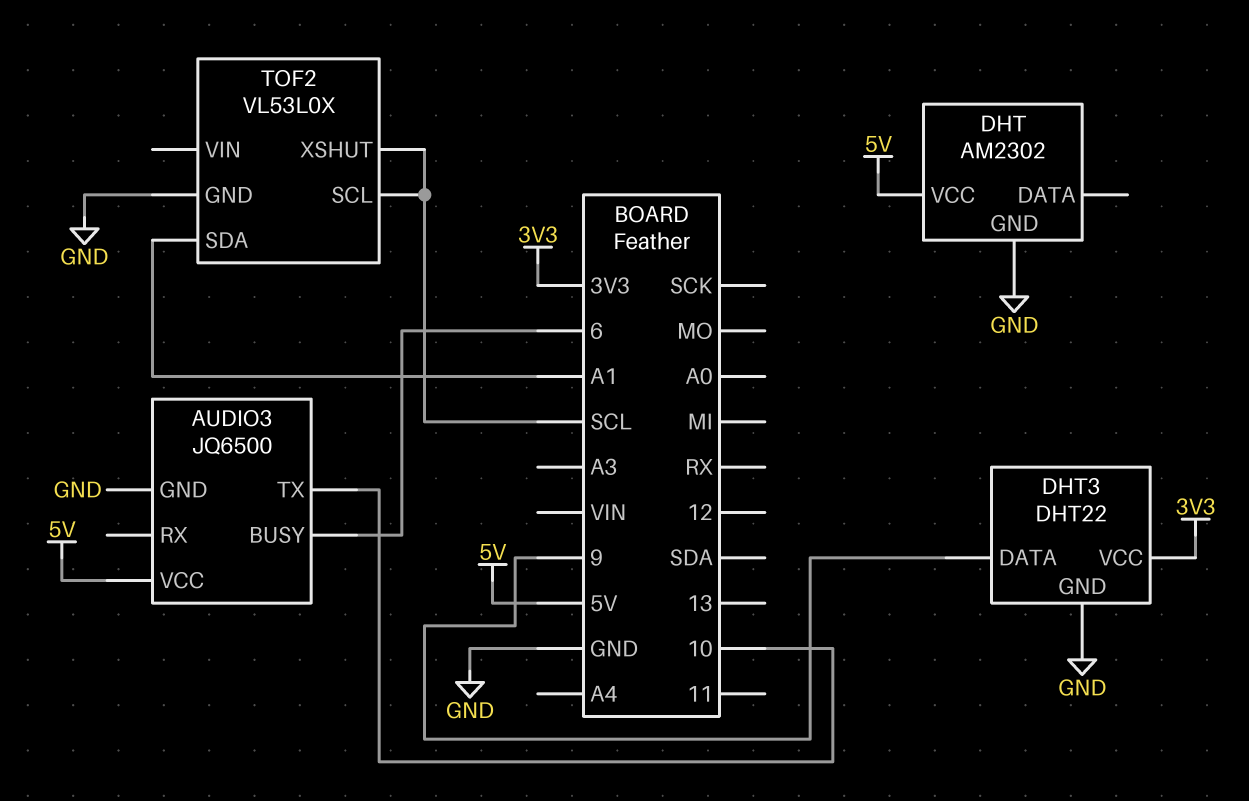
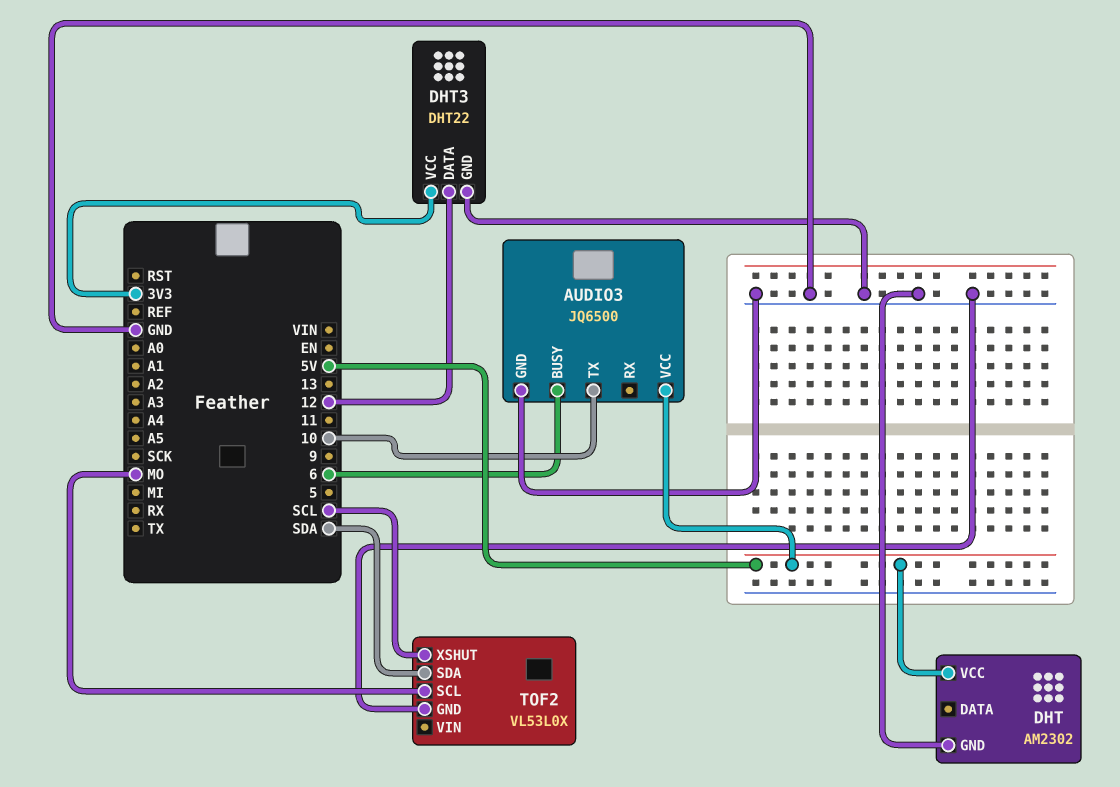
DHT3 pin DATA: 9 -> 12
TOF2 pin SCL: SCL -> MO
TOF2 pin SDA: A1 -> SDA

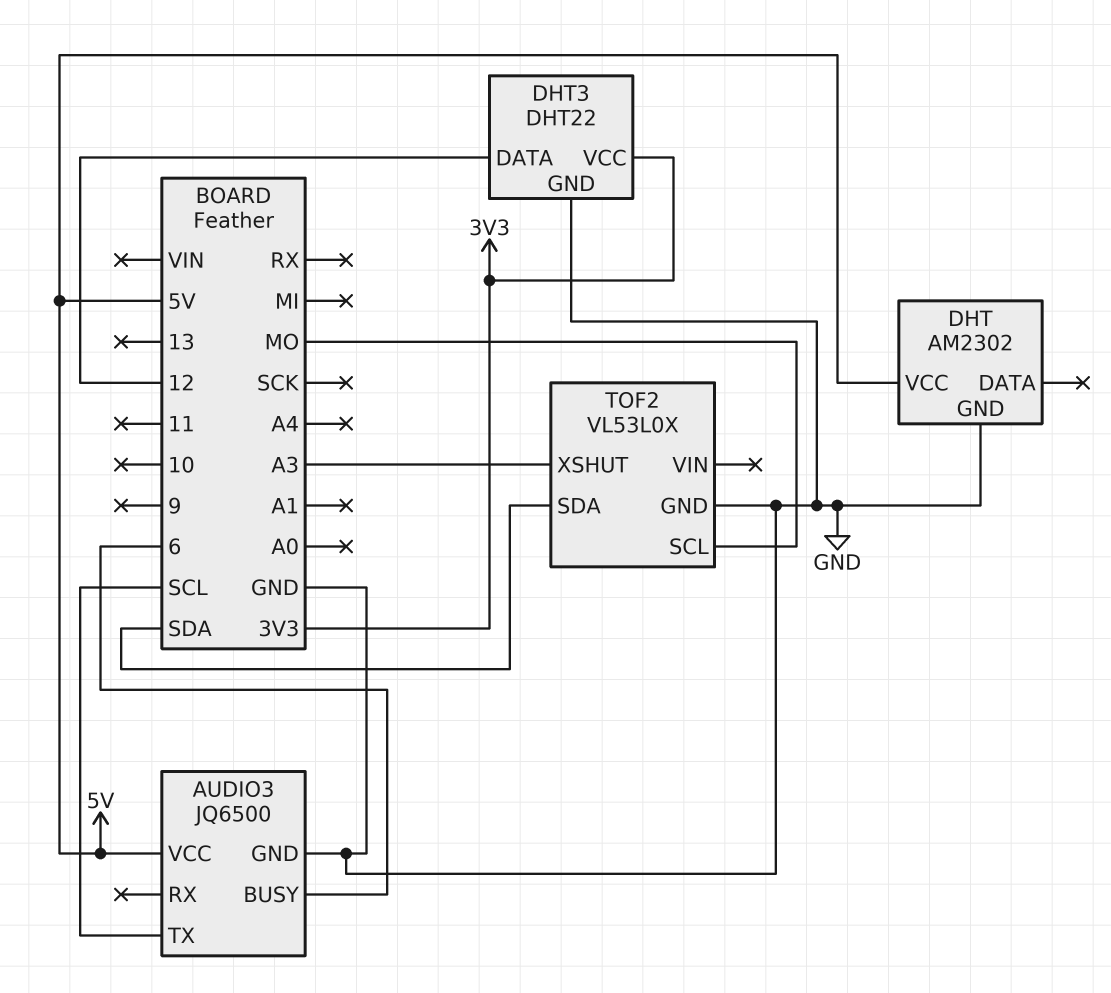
AUDIO3 pin TX: 10 -> SCL
TOF2 pin XSHUT: SCL -> A3

